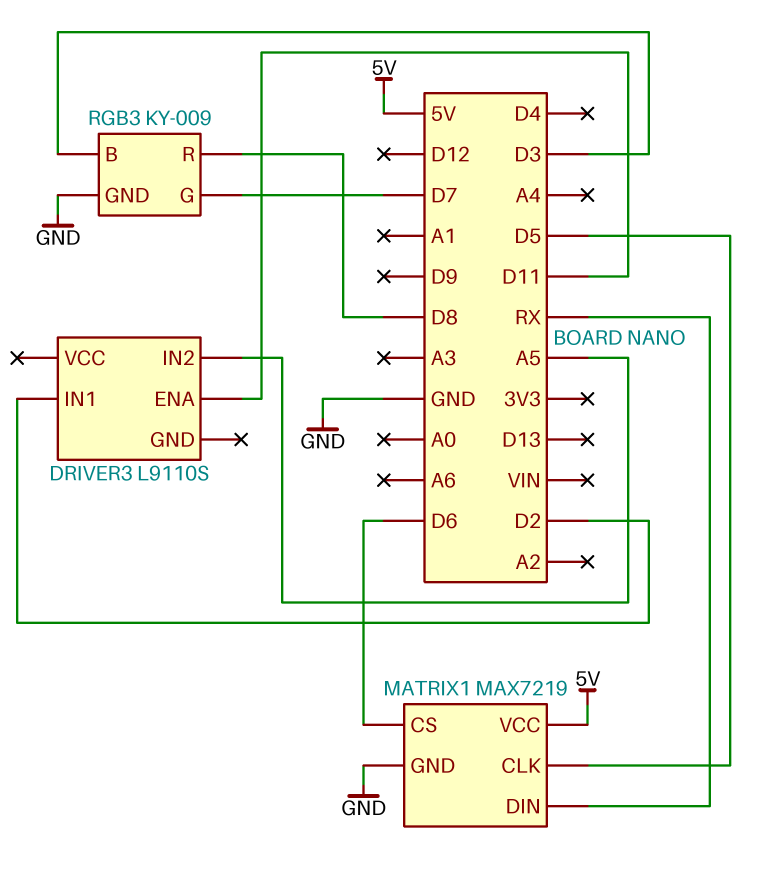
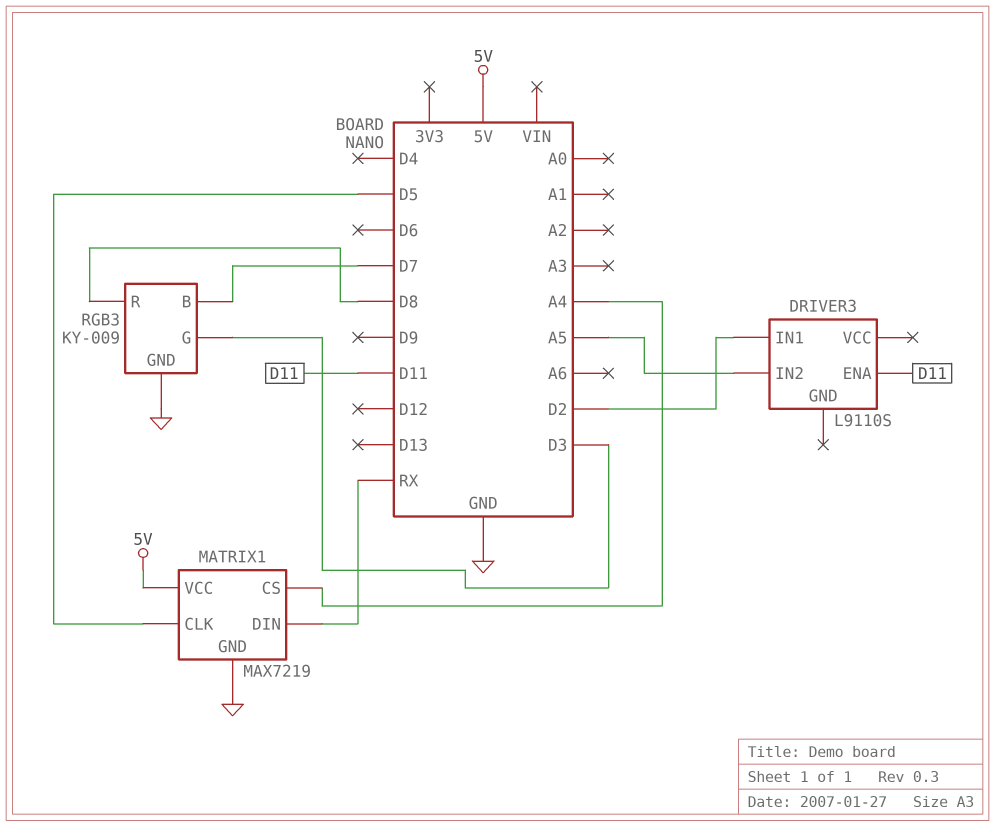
MATRIX1 pin CS: D6 -> A4
RGB3 pin B: D3 -> D7
RGB3 pin G: D7 -> D3

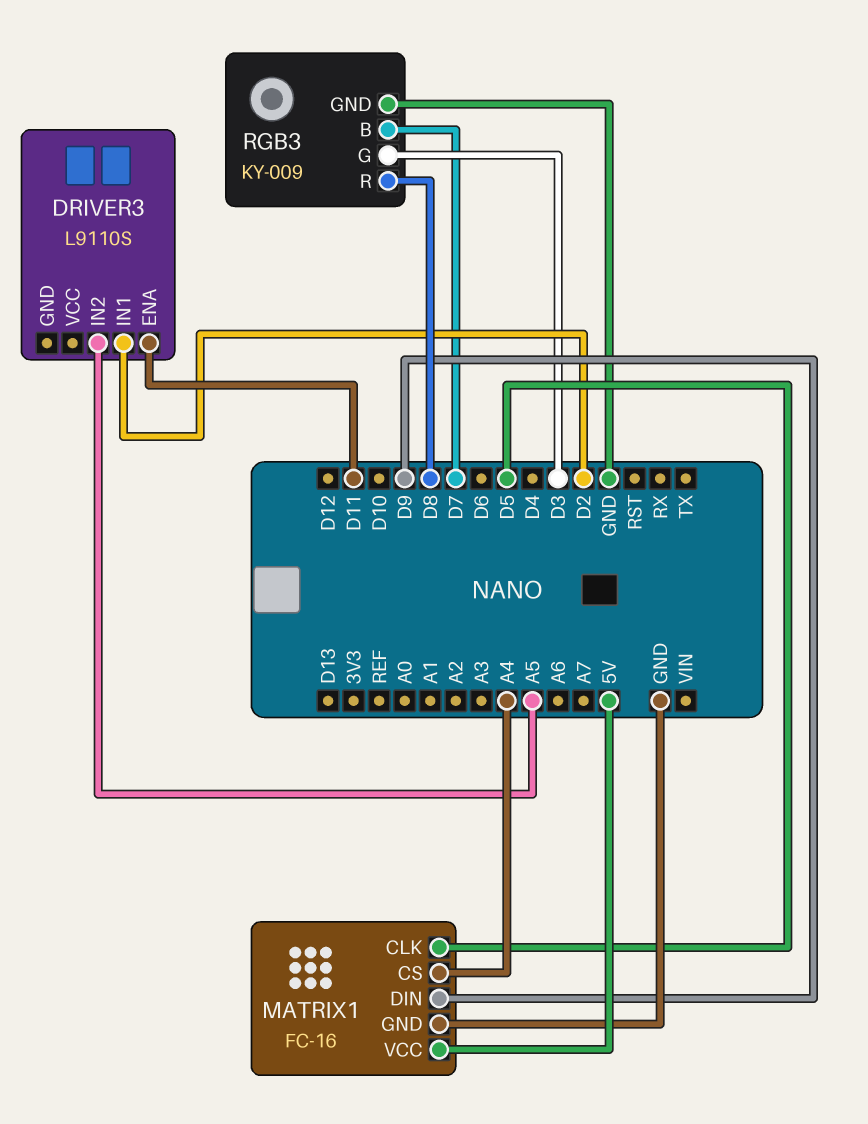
MATRIX1: MAX7219 -> FC-16
MATRIX1 pin DIN: RX -> D9

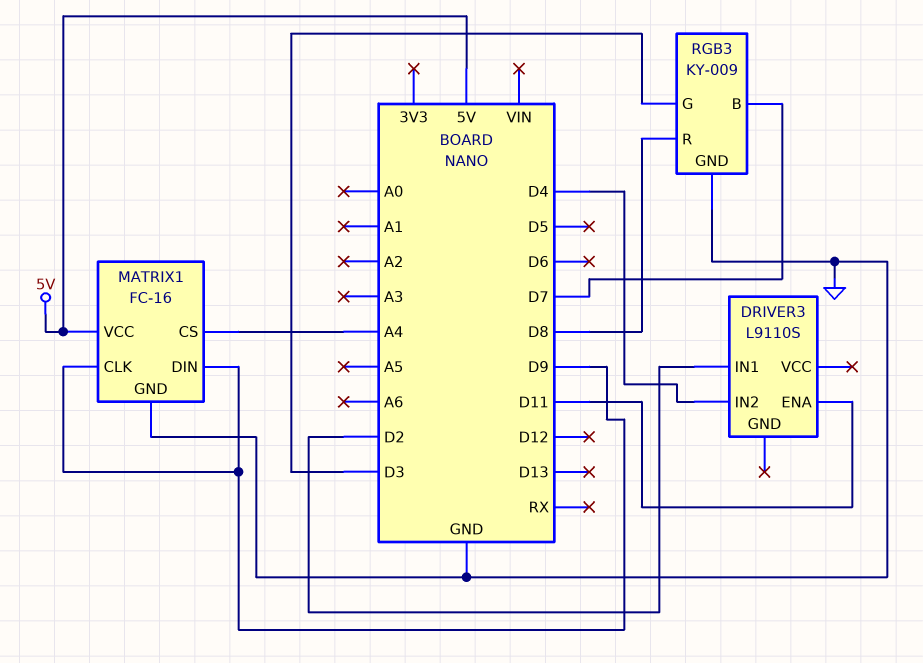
DRIVER3 pin IN2: A5 -> D4
MATRIX1 pin CLK: D5 -> D9

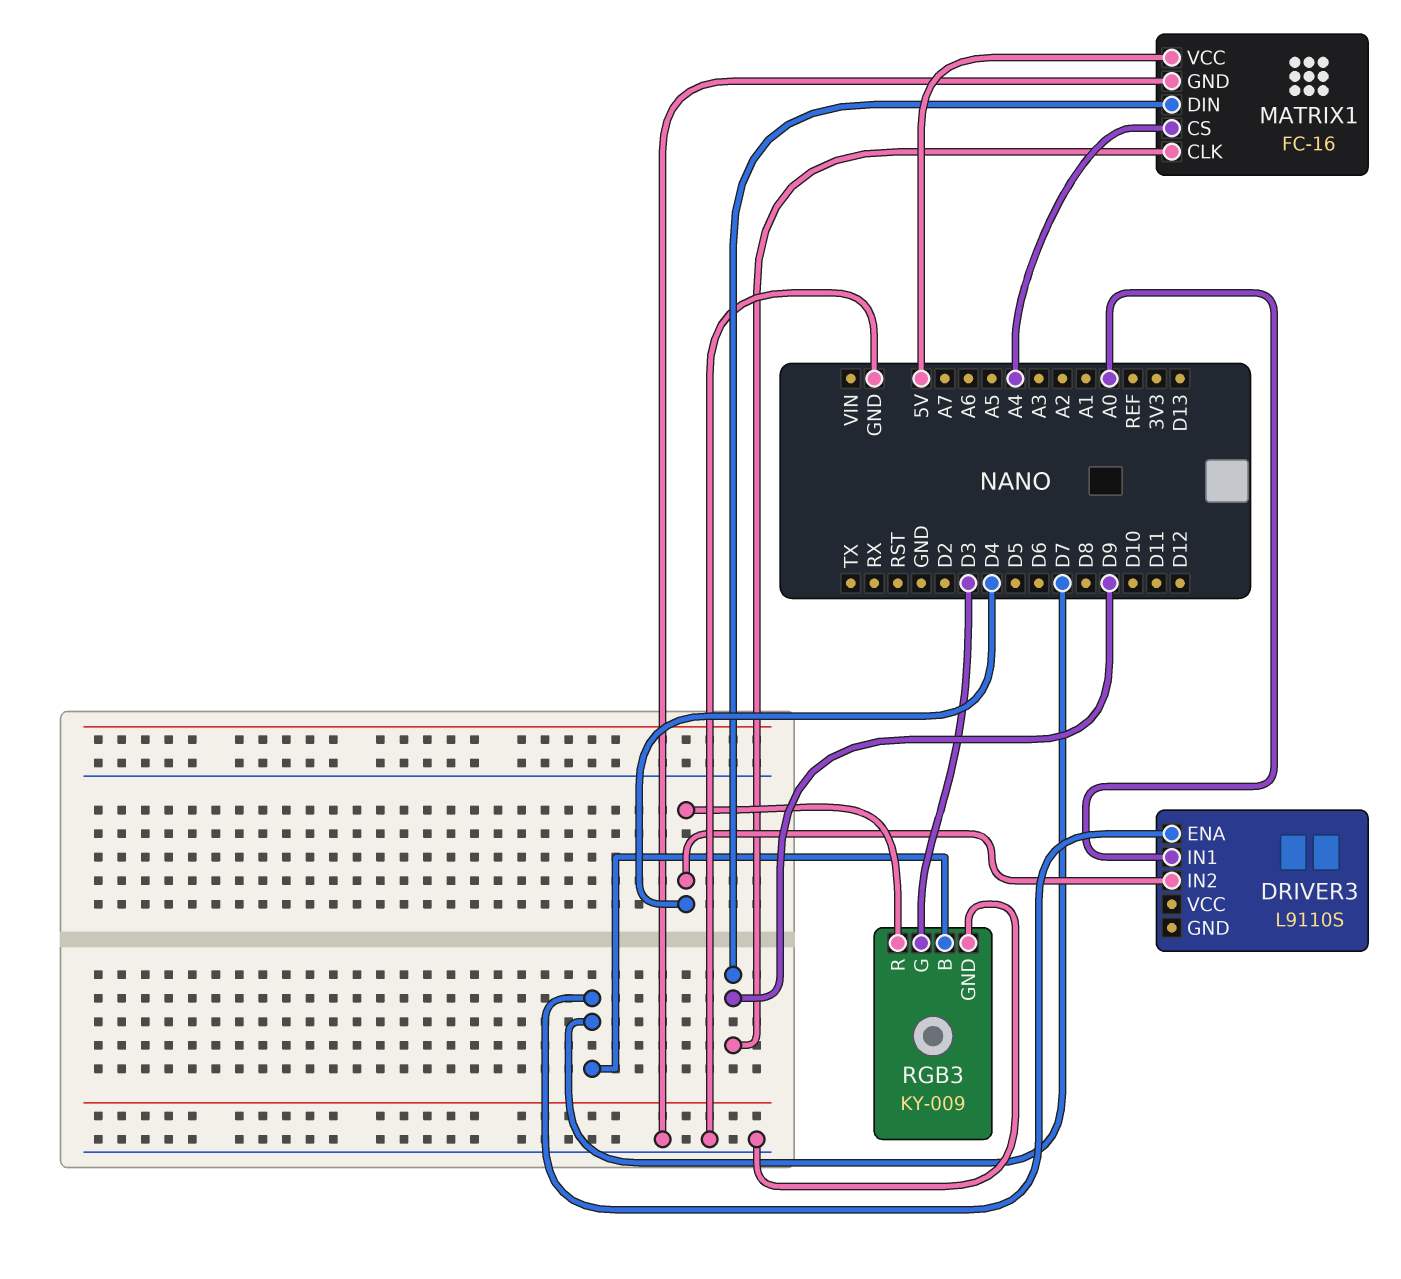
DRIVER3 pin ENA: D11 -> D7
DRIVER3 pin IN1: D2 -> A0
RGB3 pin R: D8 -> D4

